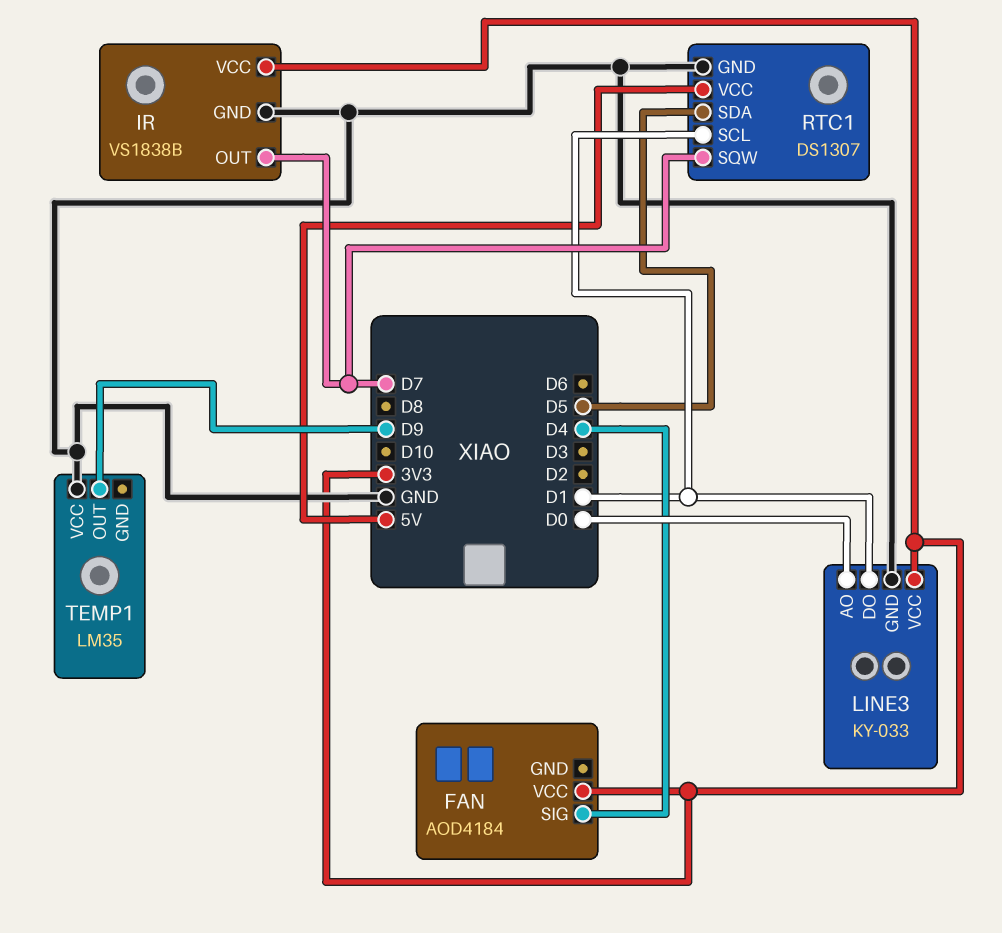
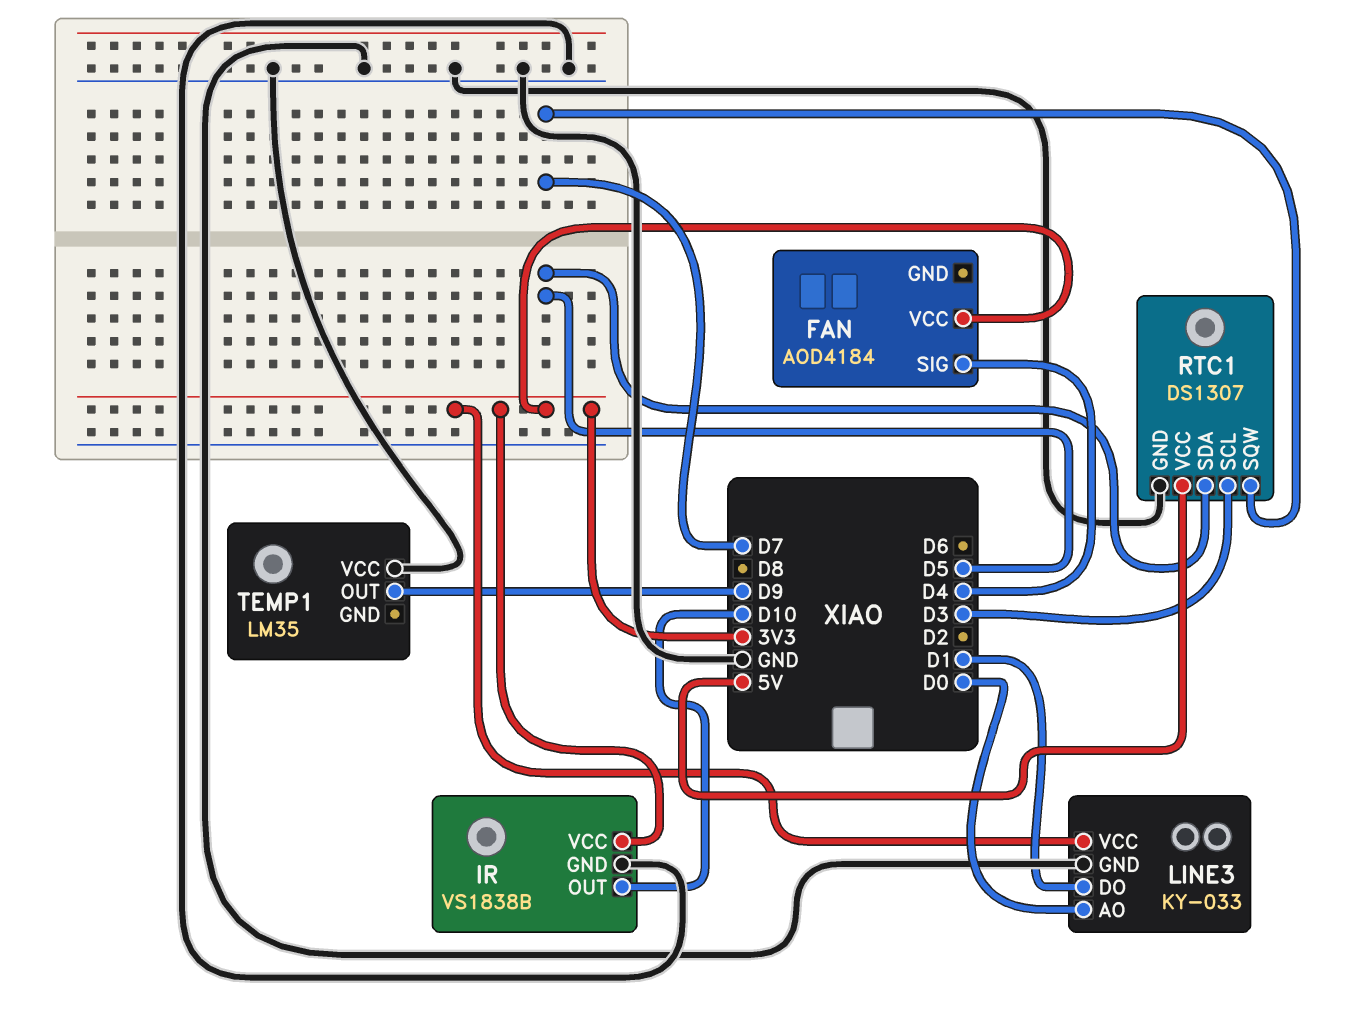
IR pin OUT: D7 -> D10
RTC1 pin SCL: D1 -> D3

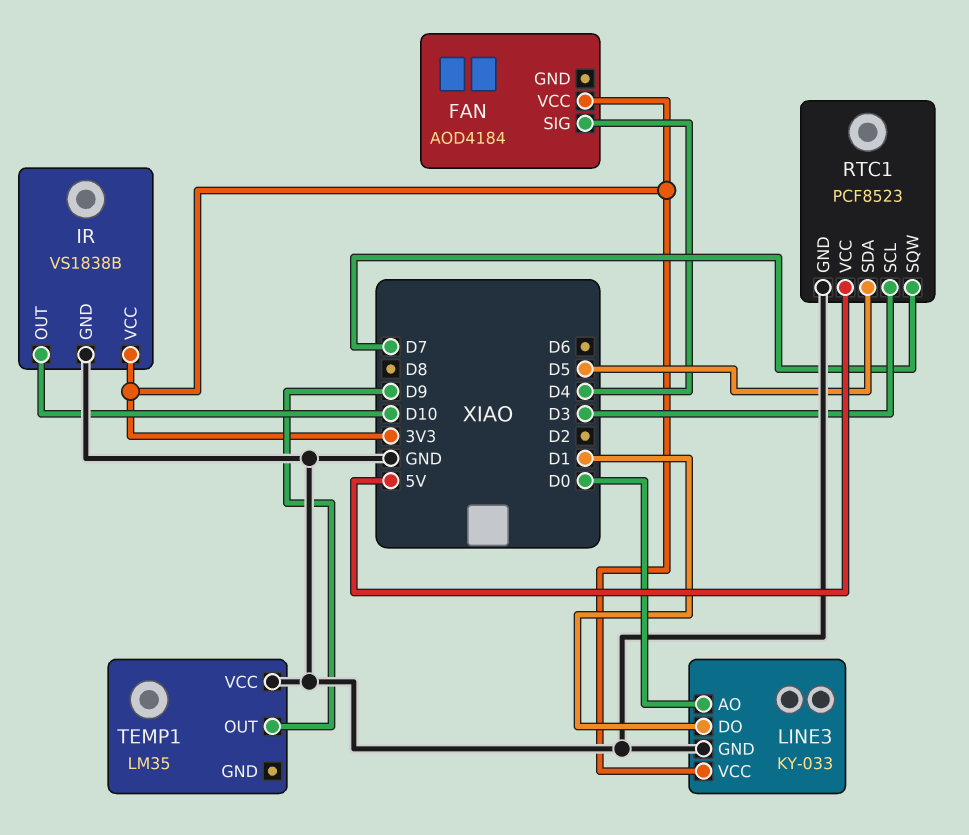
RTC1: DS1307 -> PCF8523

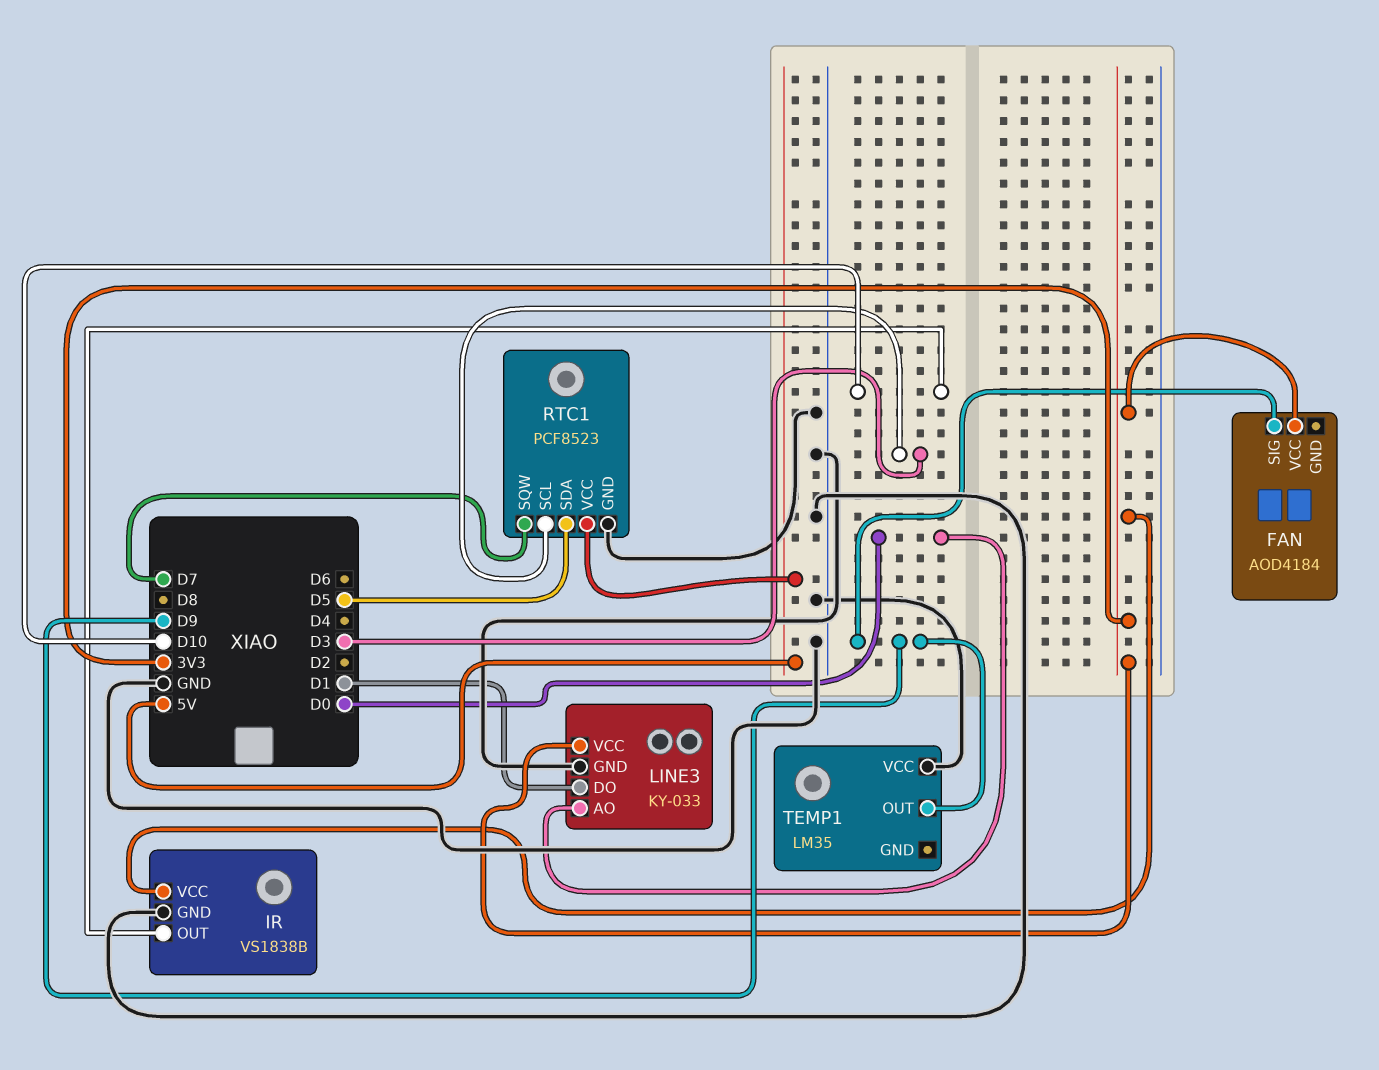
FAN pin SIG: D4 -> D9

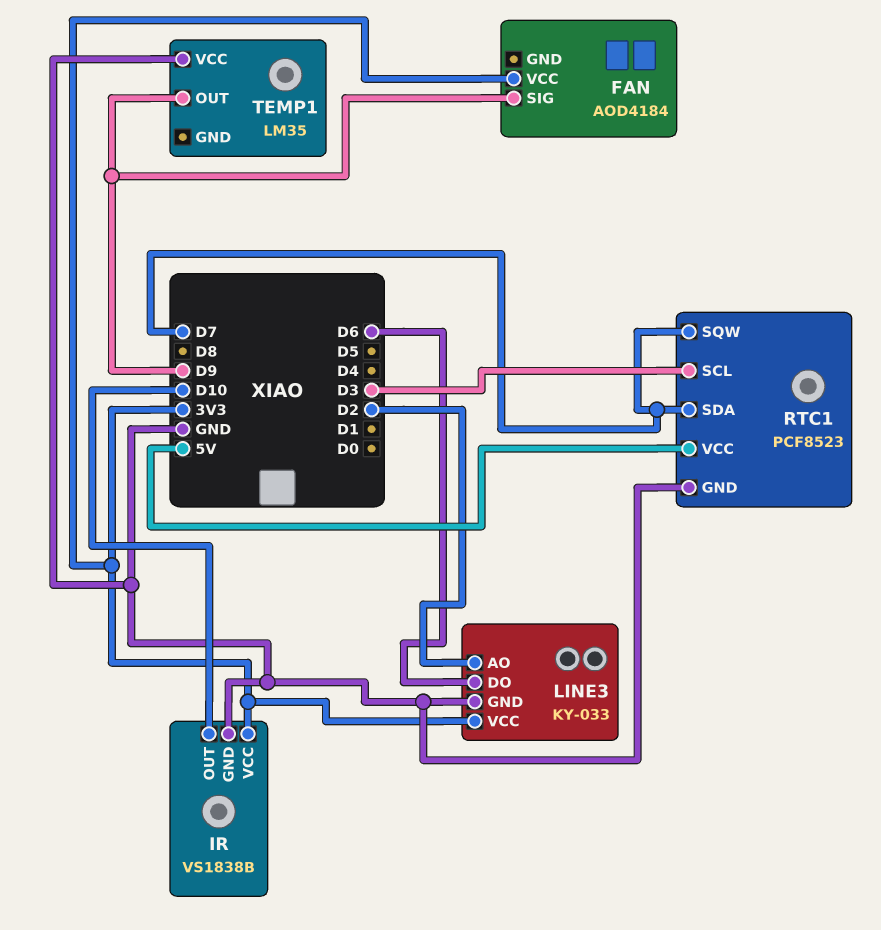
LINE3 pin AO: D0 -> D2
LINE3 pin DO: D1 -> D6
RTC1 pin SDA: D5 -> D7

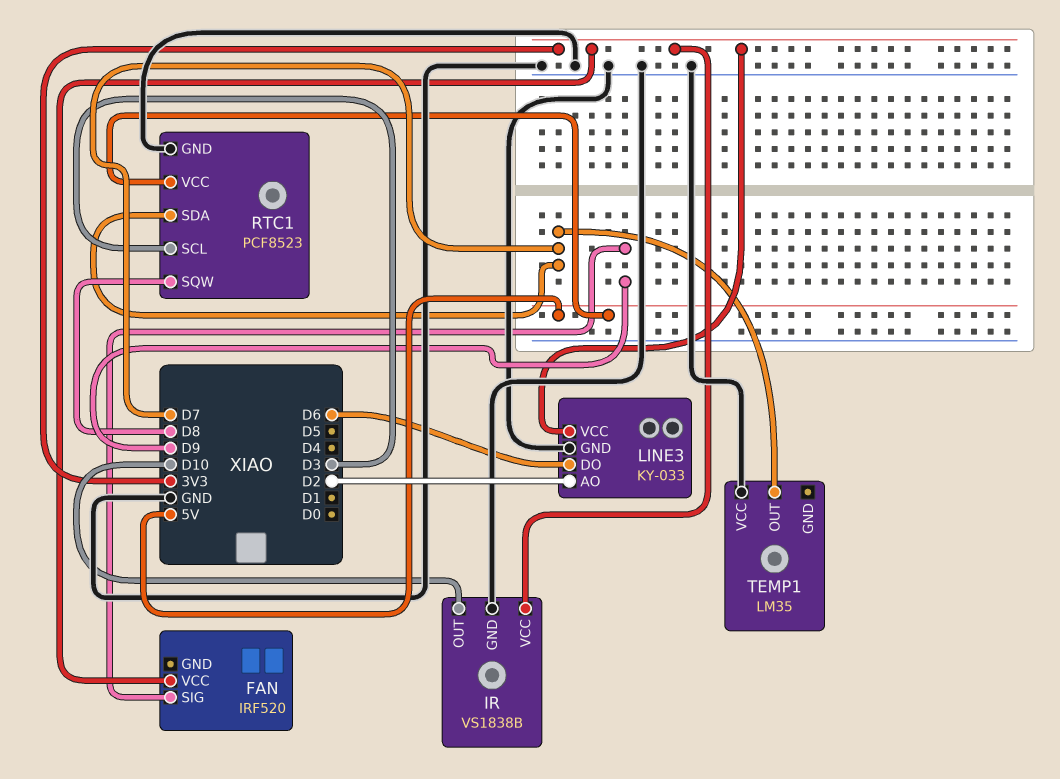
FAN: AOD4184 -> IRF520
RTC1 pin SQW: D7 -> D8
TEMP1 pin OUT: D9 -> D7

